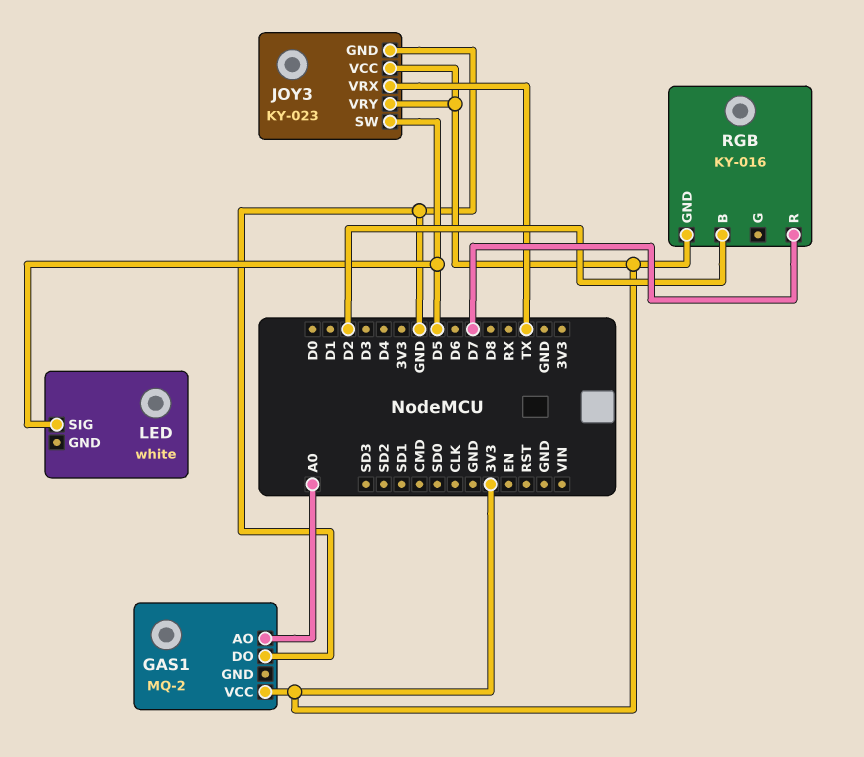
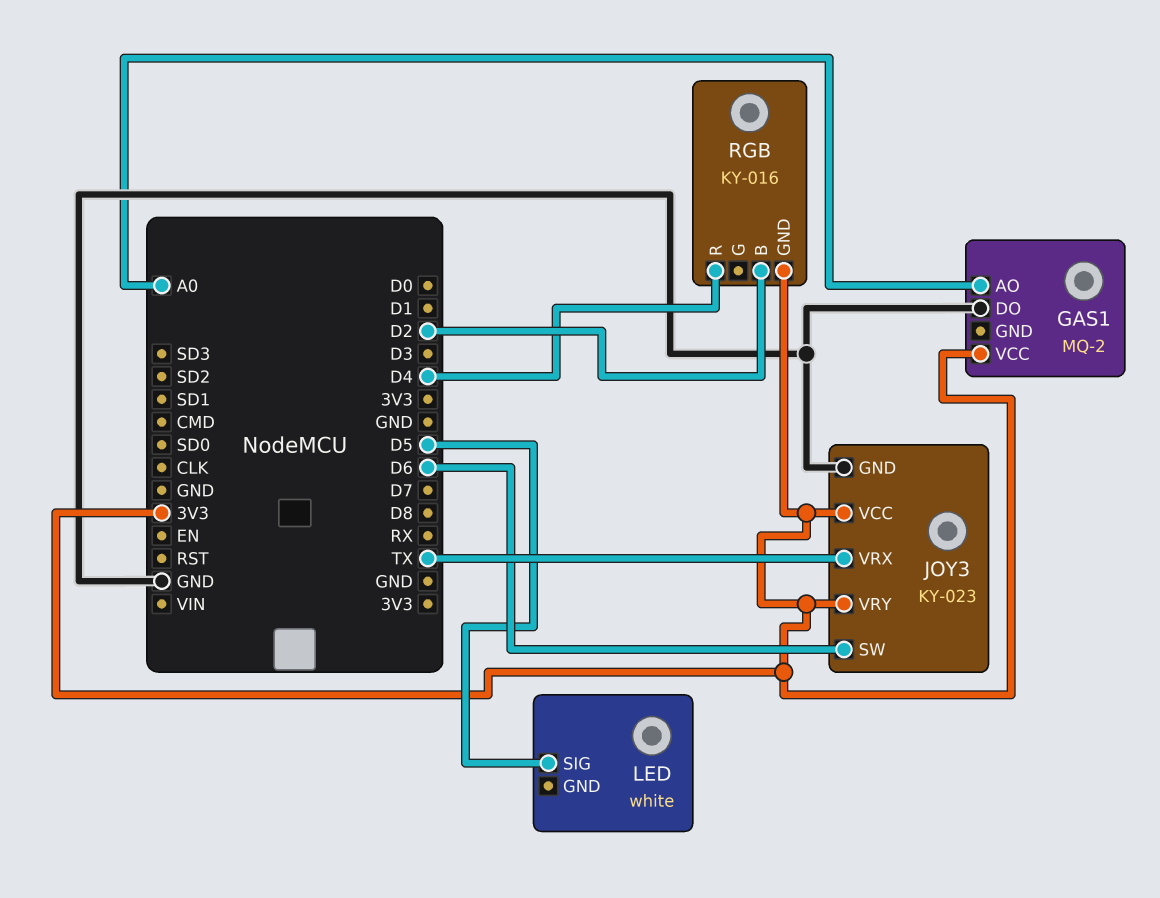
JOY3 pin SW: D5 -> D6
RGB pin R: D7 -> D4

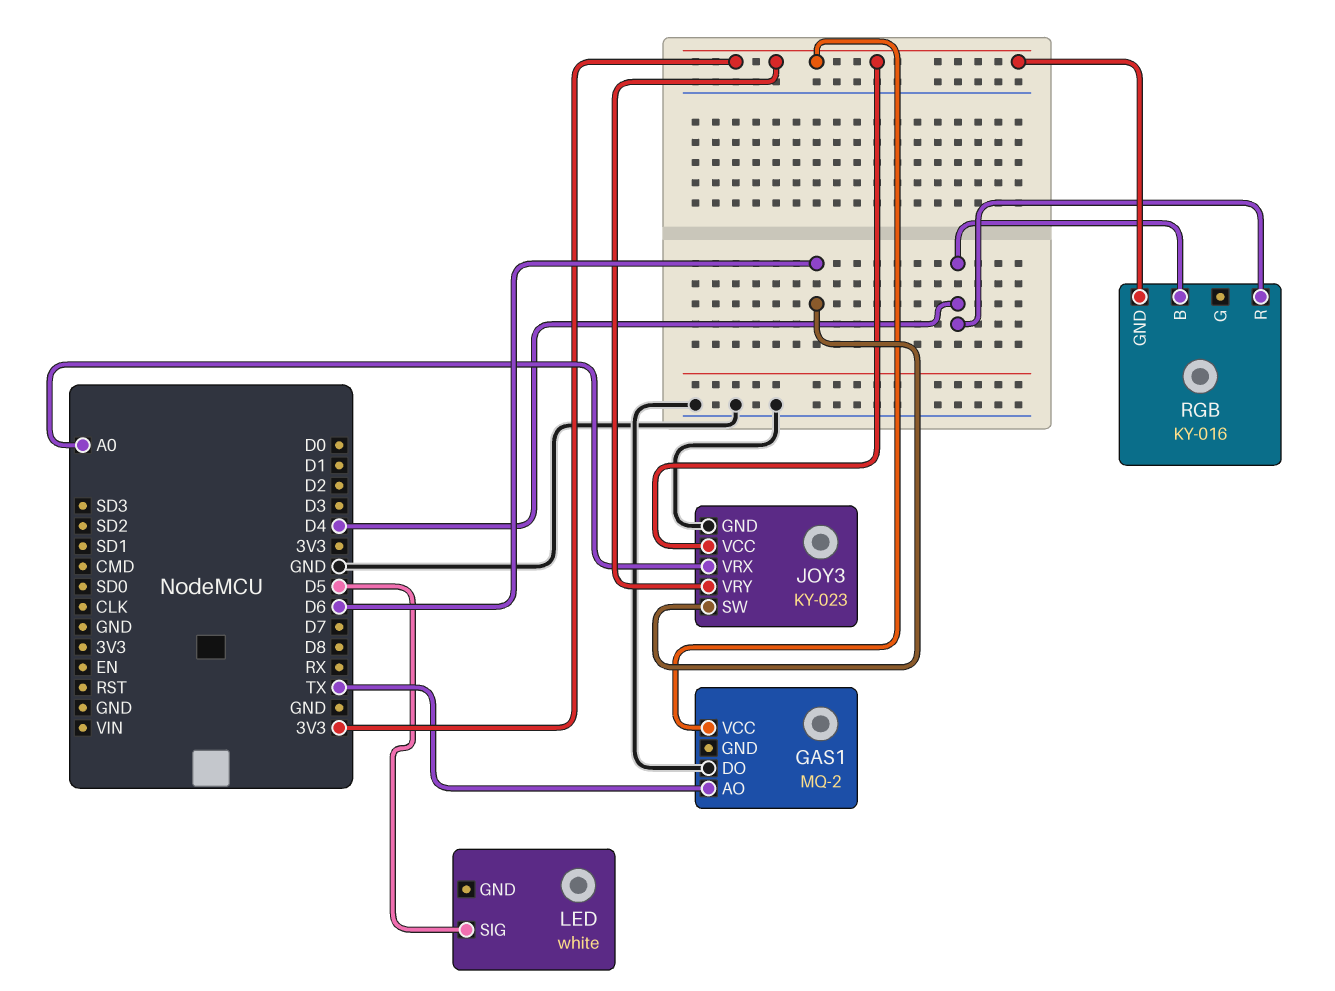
GAS1 pin AO: A0 -> TX
JOY3 pin VRX: TX -> A0
RGB pin B: D2 -> D4

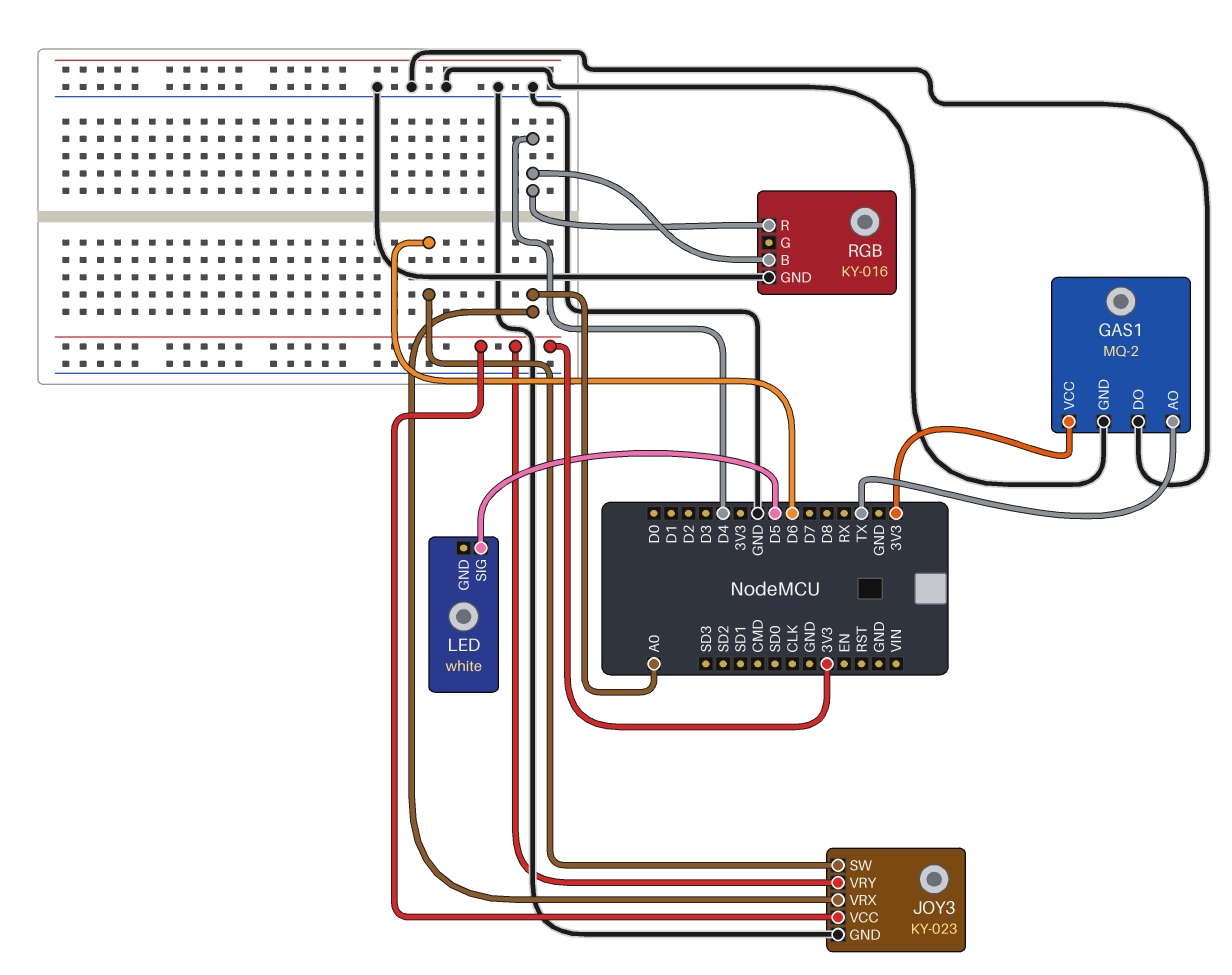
GAS1 pin GND: none -> GND
RGB pin GND: 3V3 -> GND

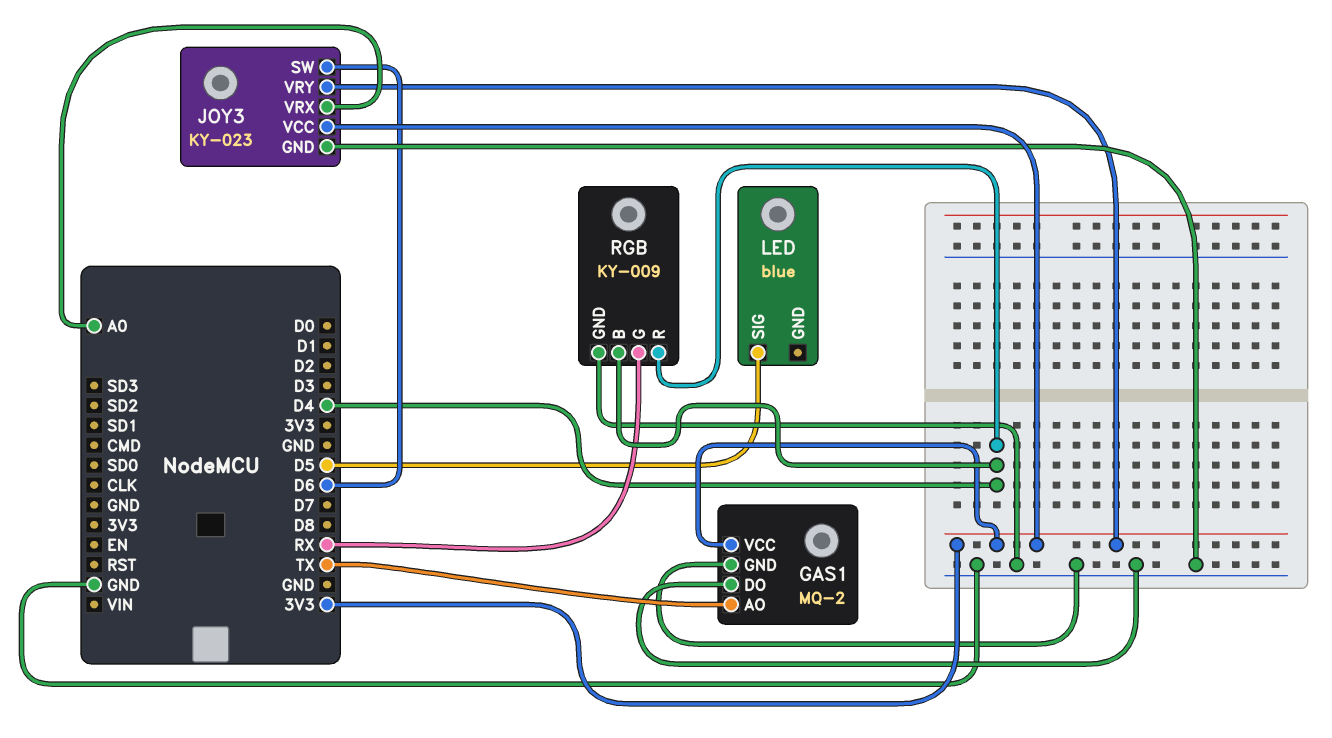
LED: white -> blue
RGB: KY-016 -> KY-009
RGB pin G: none -> RX

